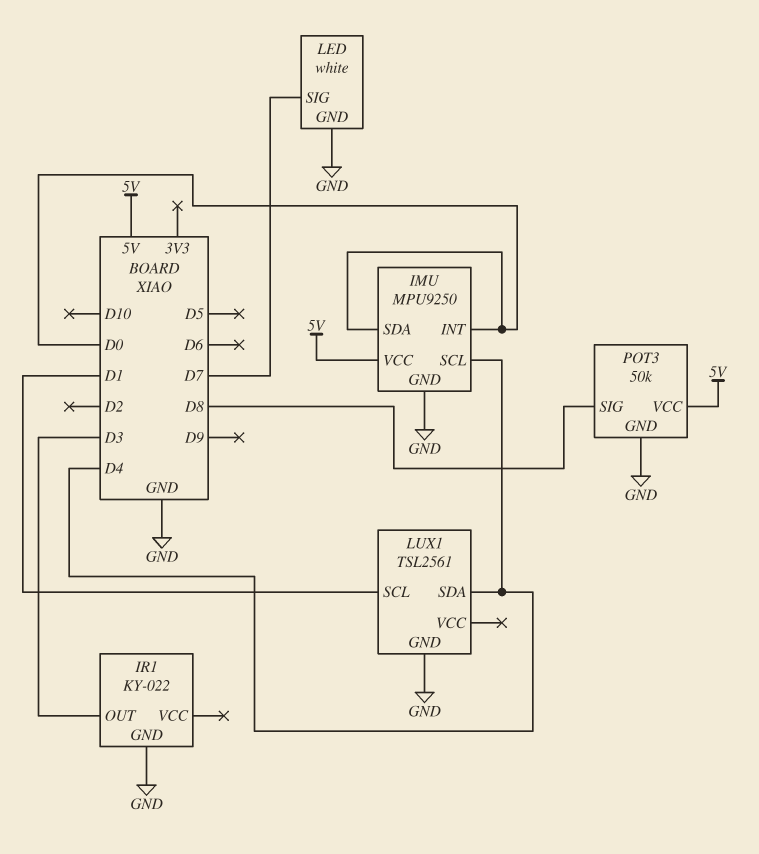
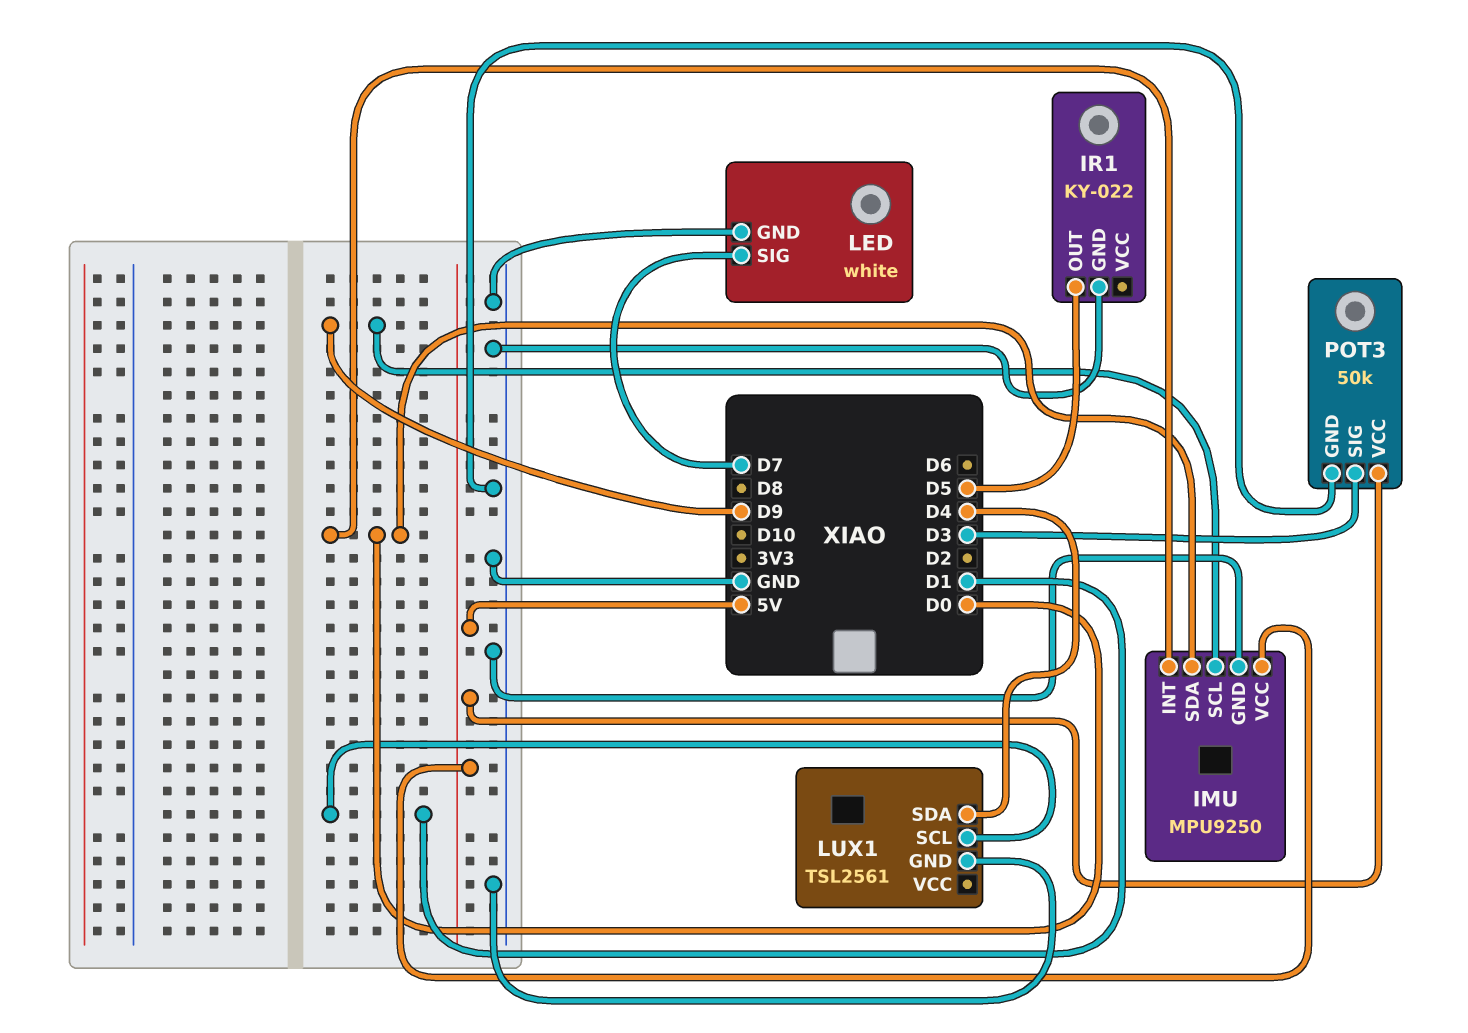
IMU pin SCL: D4 -> D9
IR1 pin OUT: D3 -> D5
POT3 pin SIG: D8 -> D3

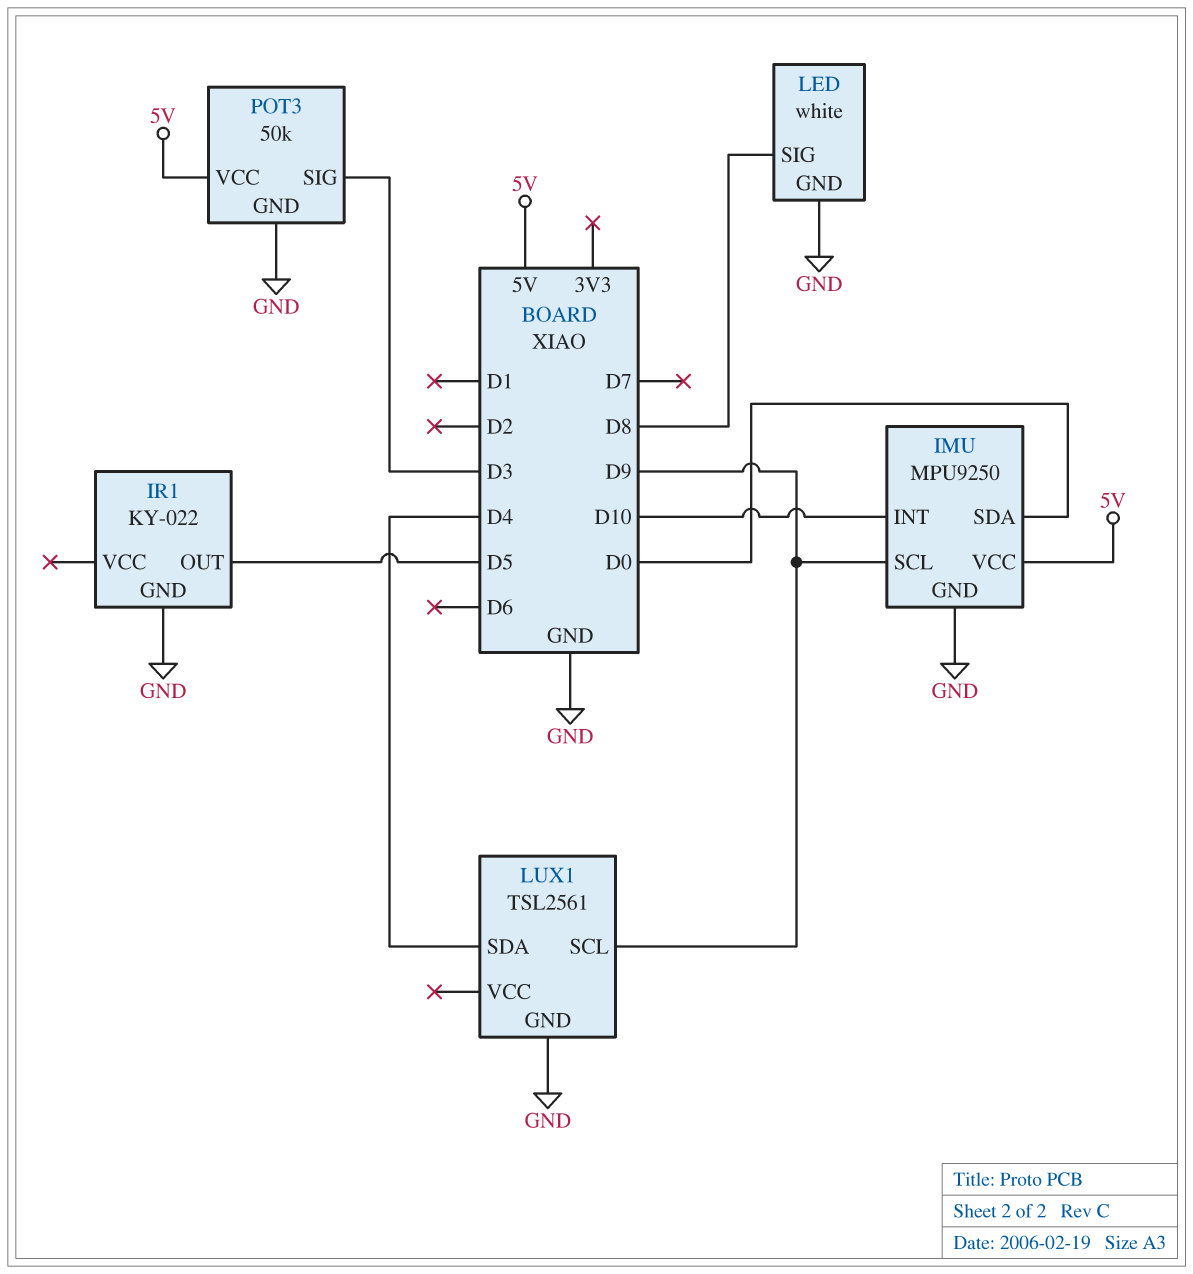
IMU pin INT: D0 -> D10
LED pin SIG: D7 -> D8
LUX1 pin SCL: D1 -> D9

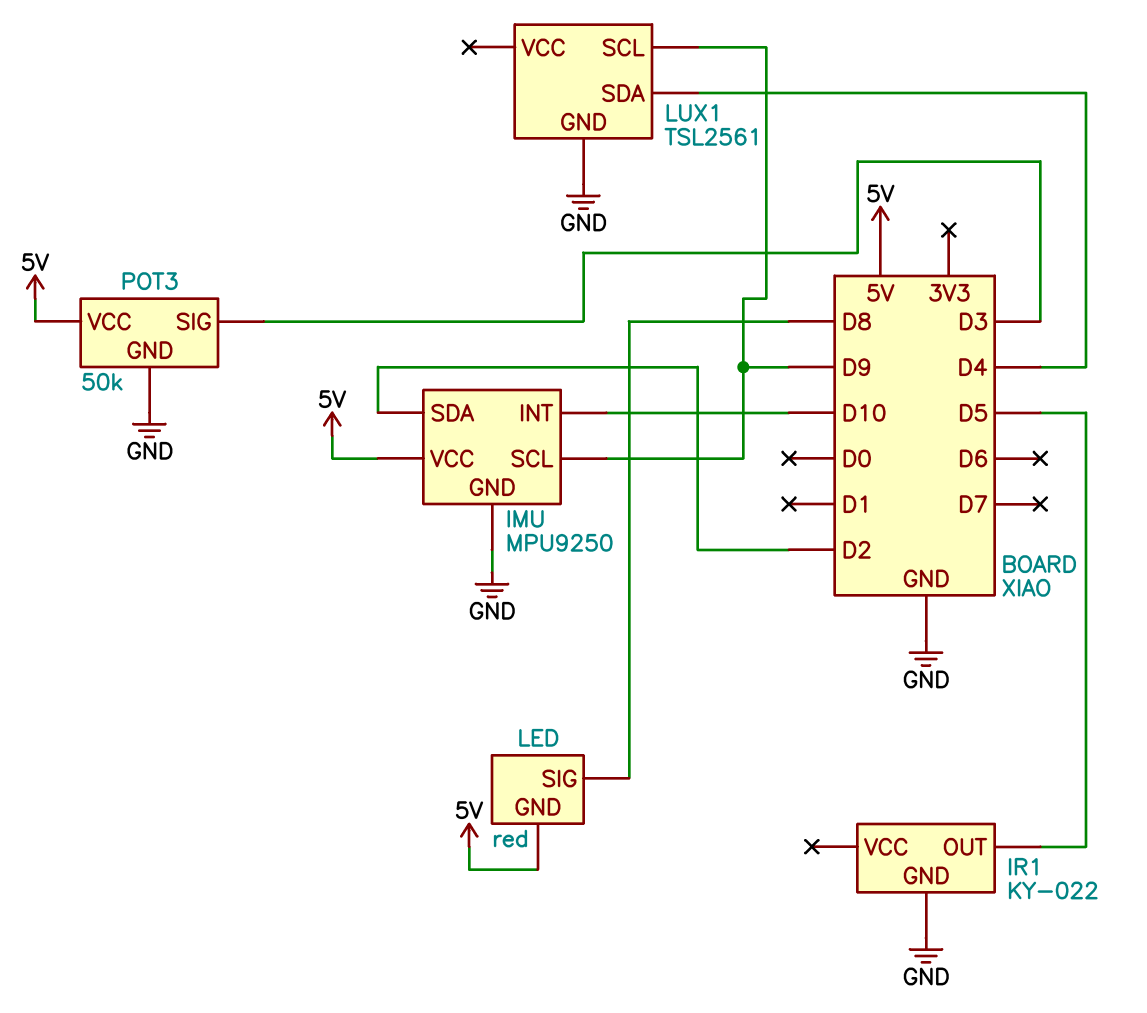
IMU pin SDA: D0 -> D2
LED: white -> red
LED pin GND: GND -> 5V

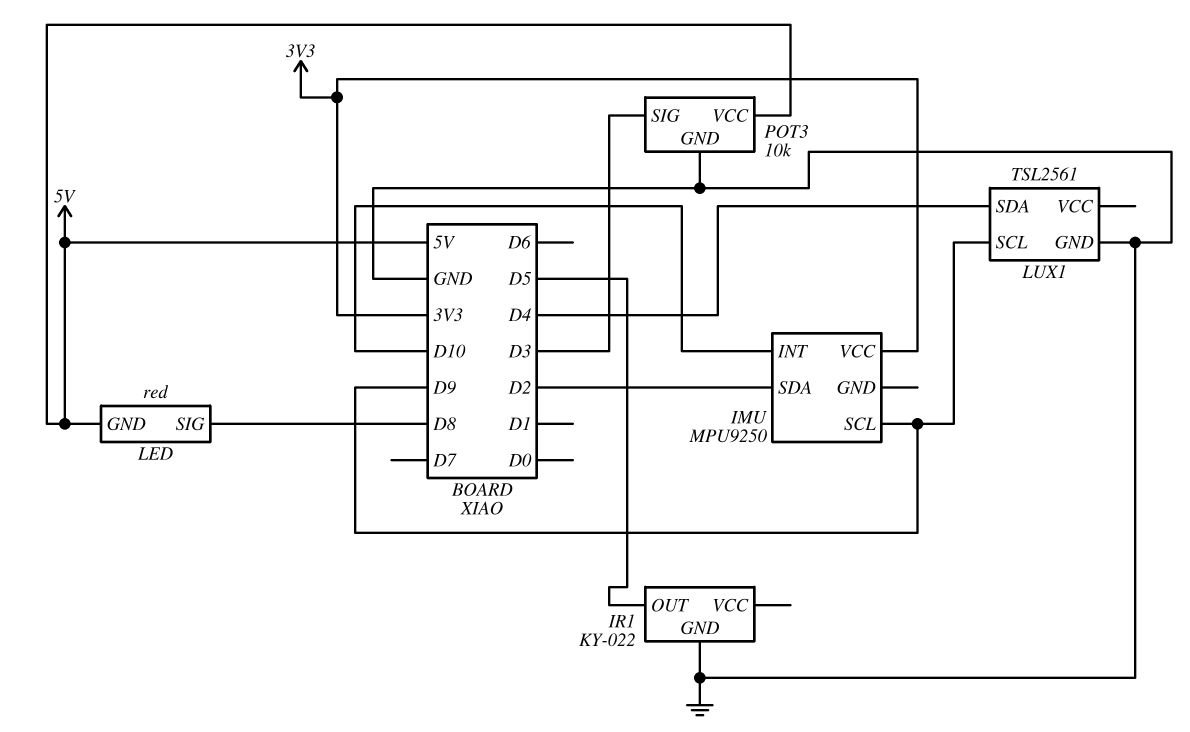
IMU pin GND: GND -> none
IMU pin VCC: 5V -> 3V3
POT3: 50k -> 10k

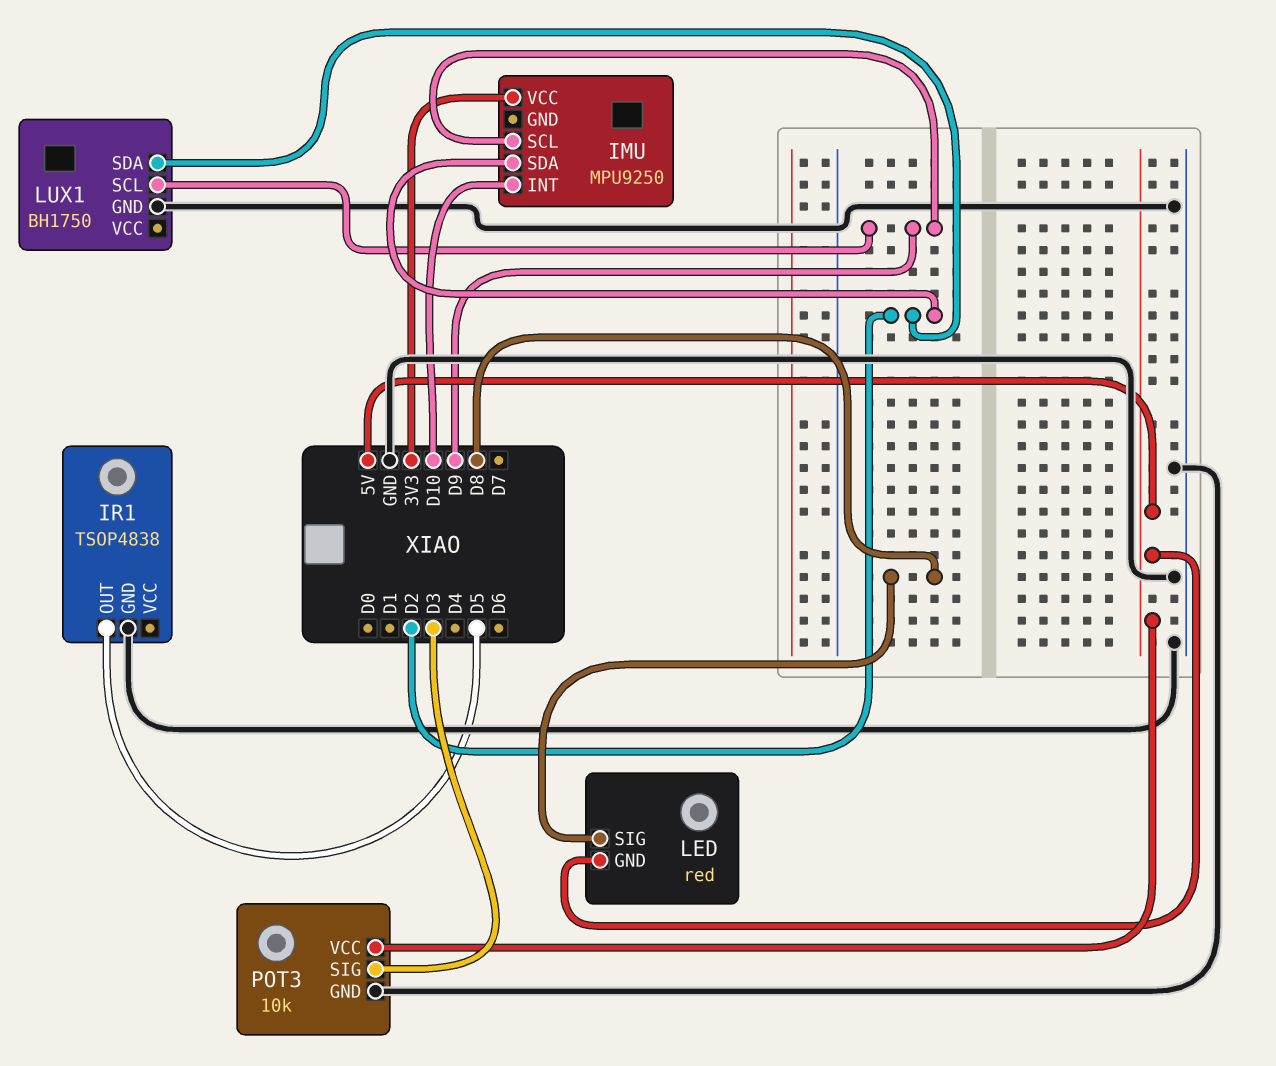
IR1: KY-022 -> TSOP4838
LUX1: TSL2561 -> BH1750
LUX1 pin SDA: D4 -> D2

